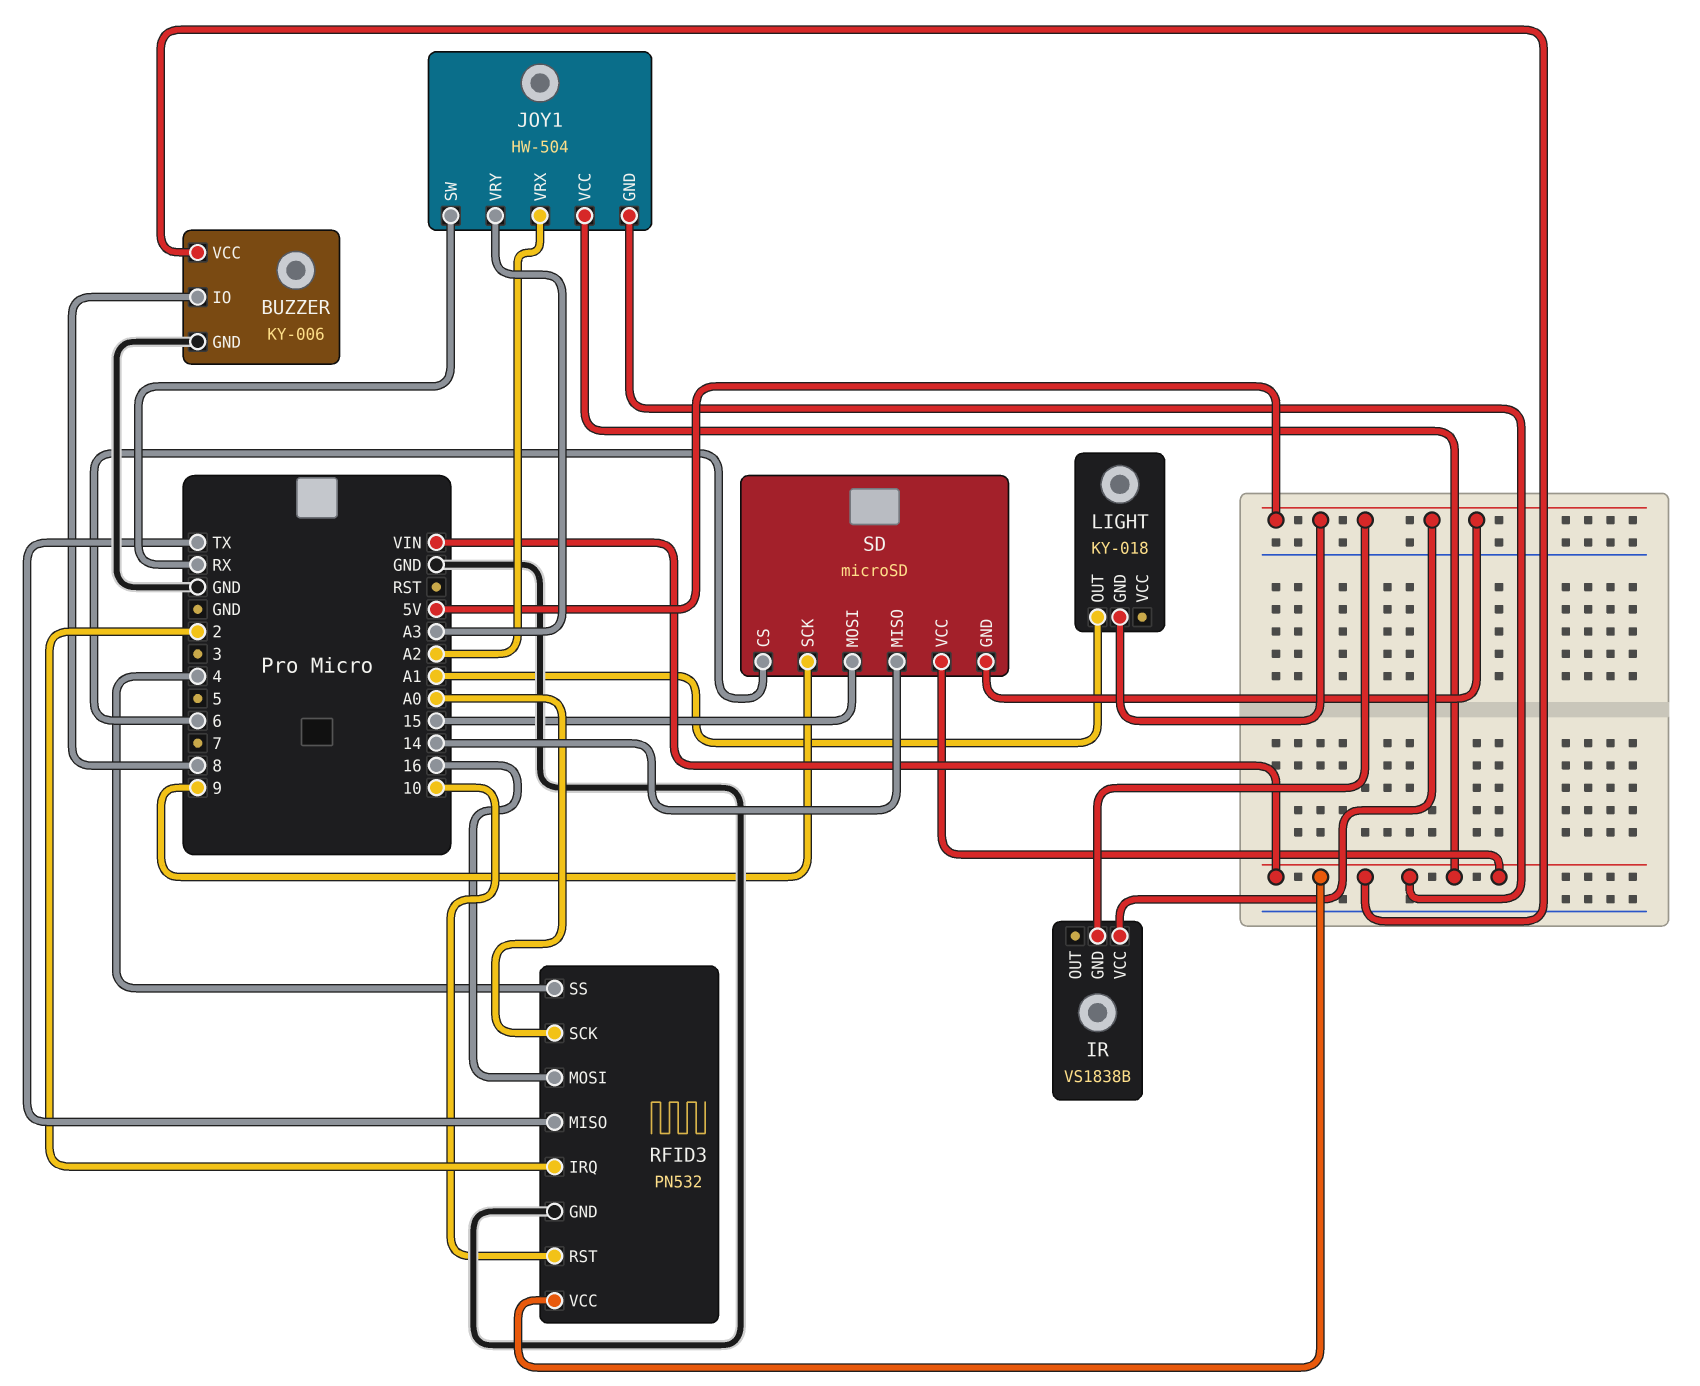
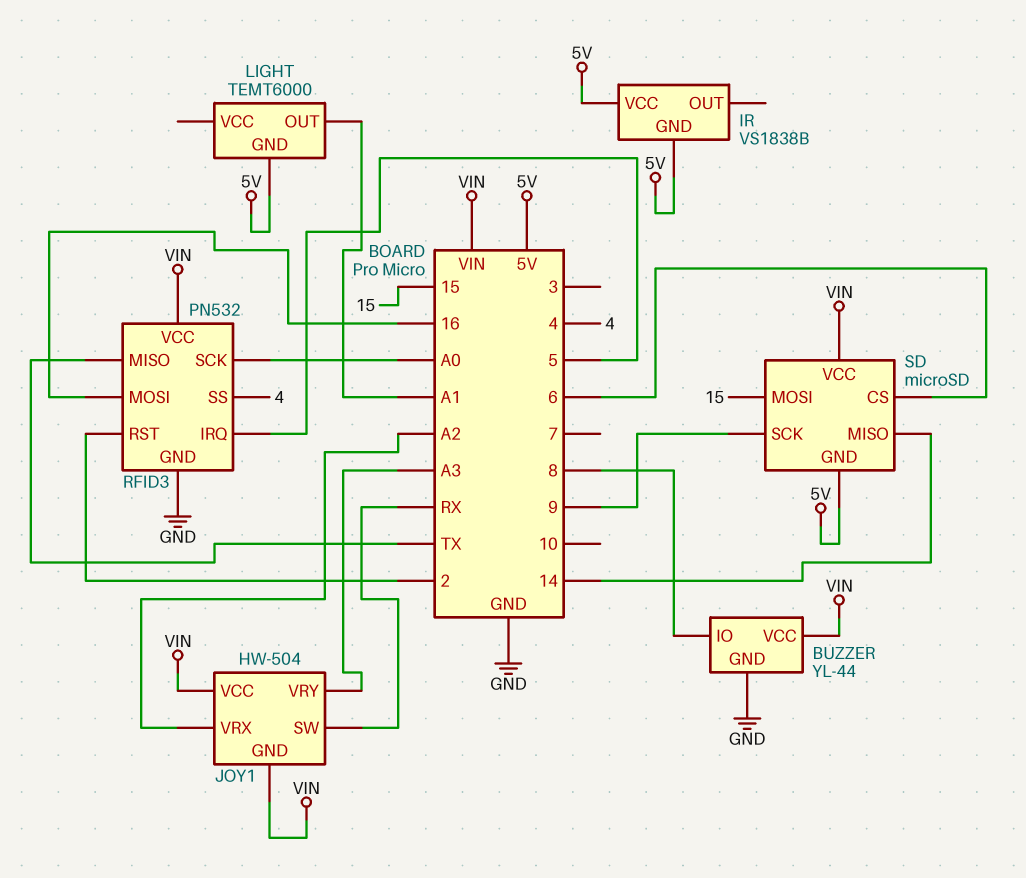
BUZZER: KY-006 -> YL-44
LIGHT: KY-018 -> TEMT6000
RFID3 pin IRQ: 2 -> 5
RFID3 pin RST: 10 -> 2

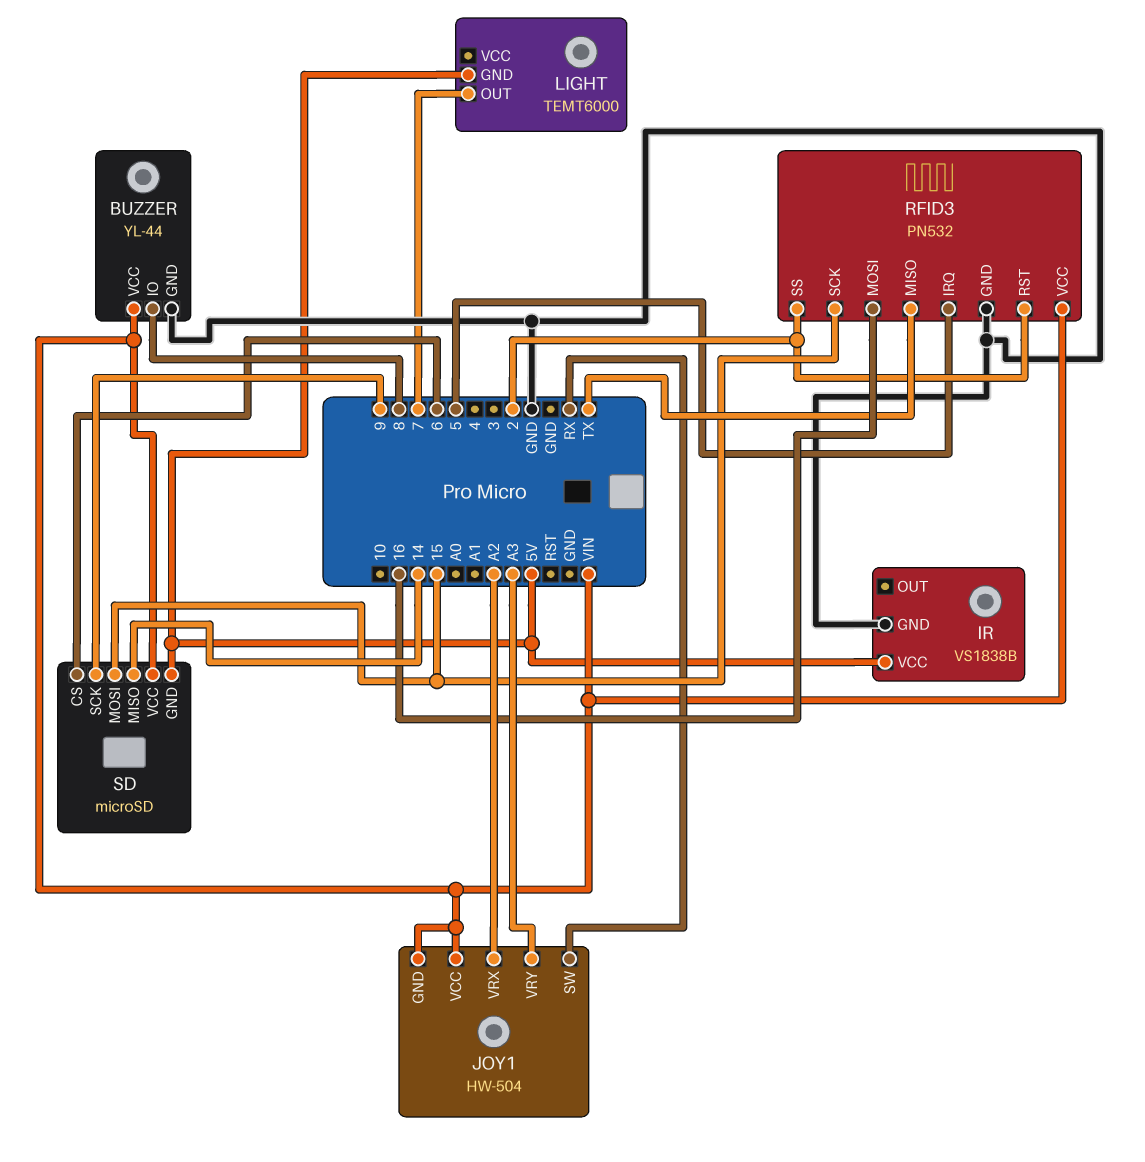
IR pin GND: 5V -> GND
LIGHT pin OUT: A1 -> 7
RFID3 pin SCK: A0 -> 15
RFID3 pin SS: 4 -> 2

